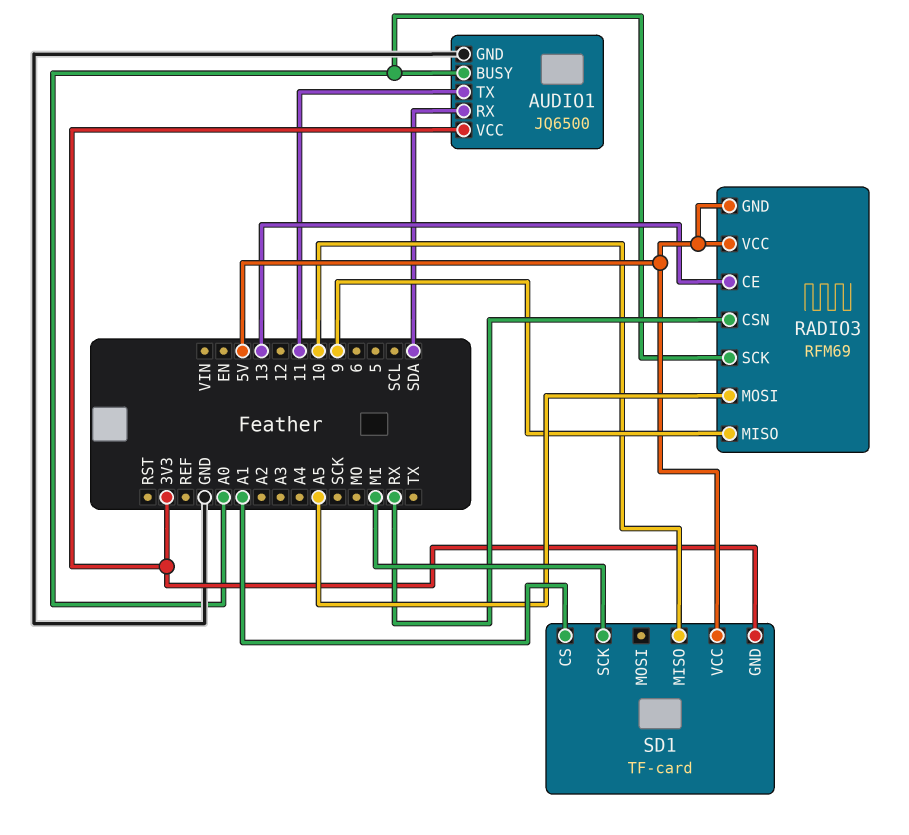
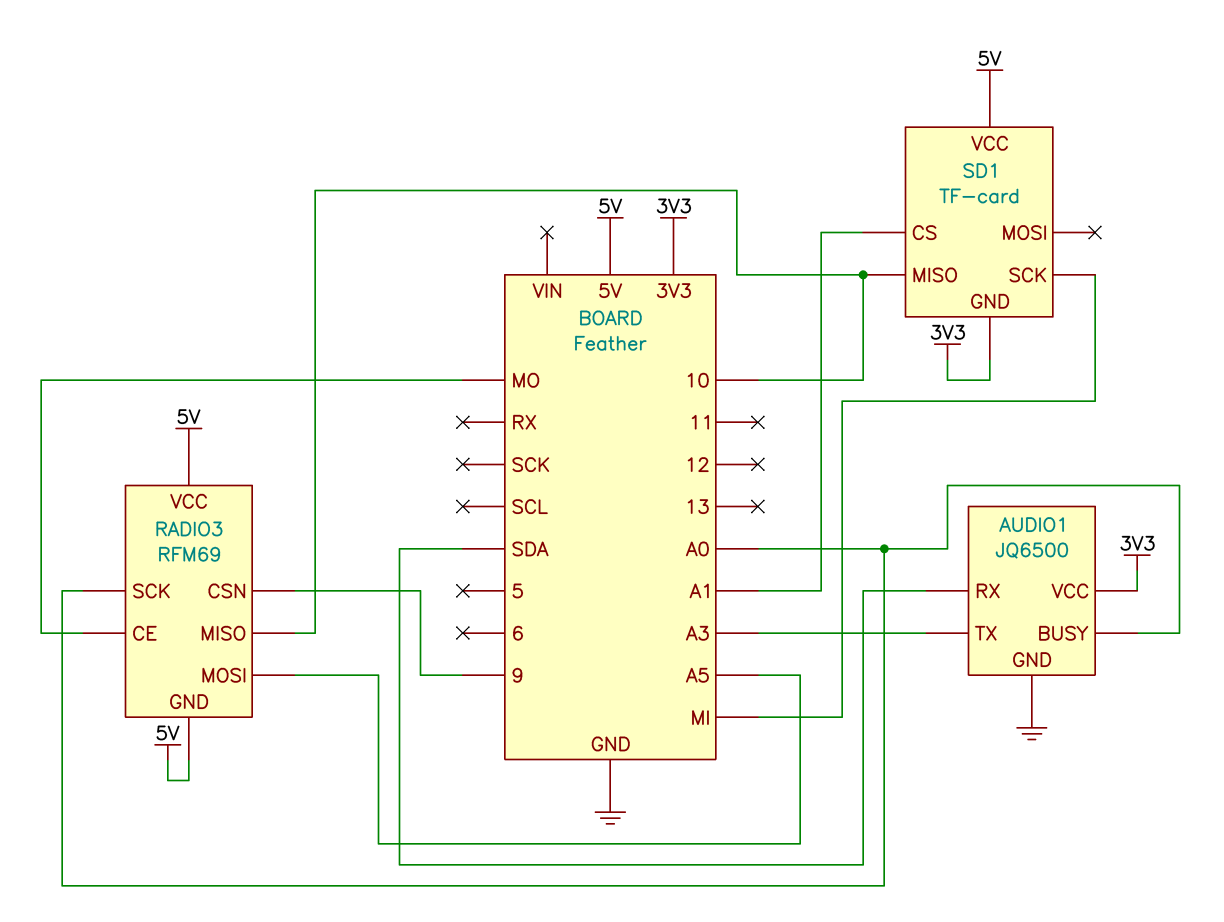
AUDIO1 pin TX: 11 -> A3
RADIO3 pin CE: 13 -> MO
RADIO3 pin CSN: RX -> 9
RADIO3 pin MISO: 9 -> 10

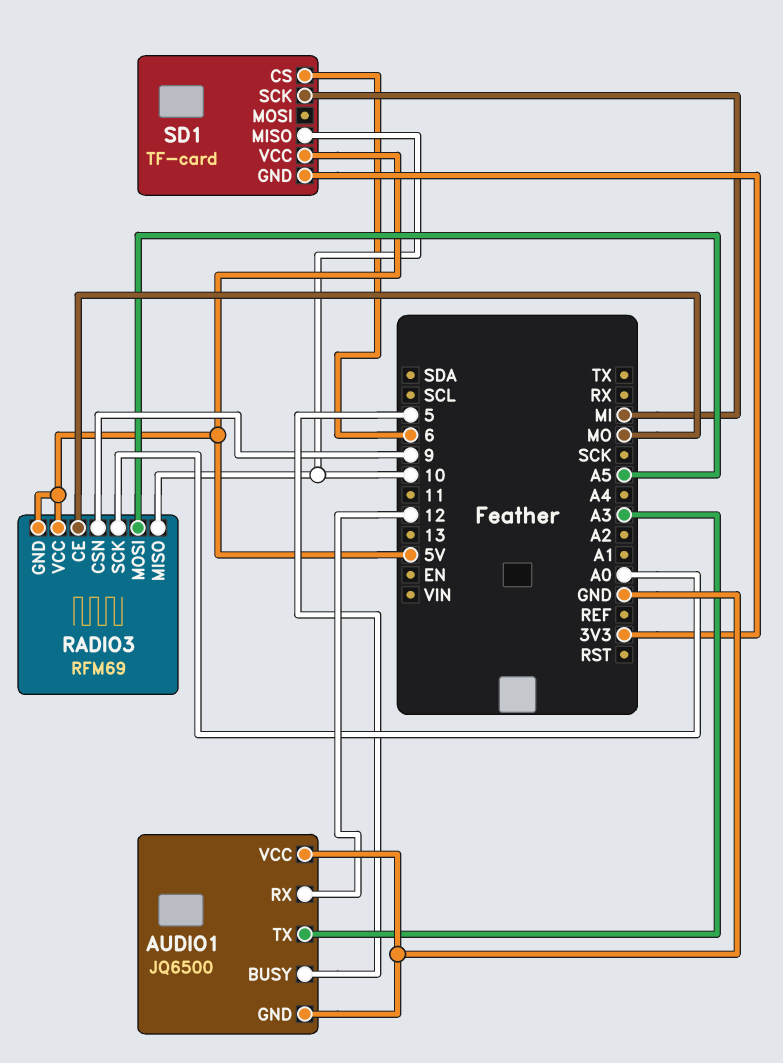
AUDIO1 pin BUSY: A0 -> 5
AUDIO1 pin RX: SDA -> 12
AUDIO1 pin VCC: 3V3 -> GND
SD1 pin CS: A1 -> 6

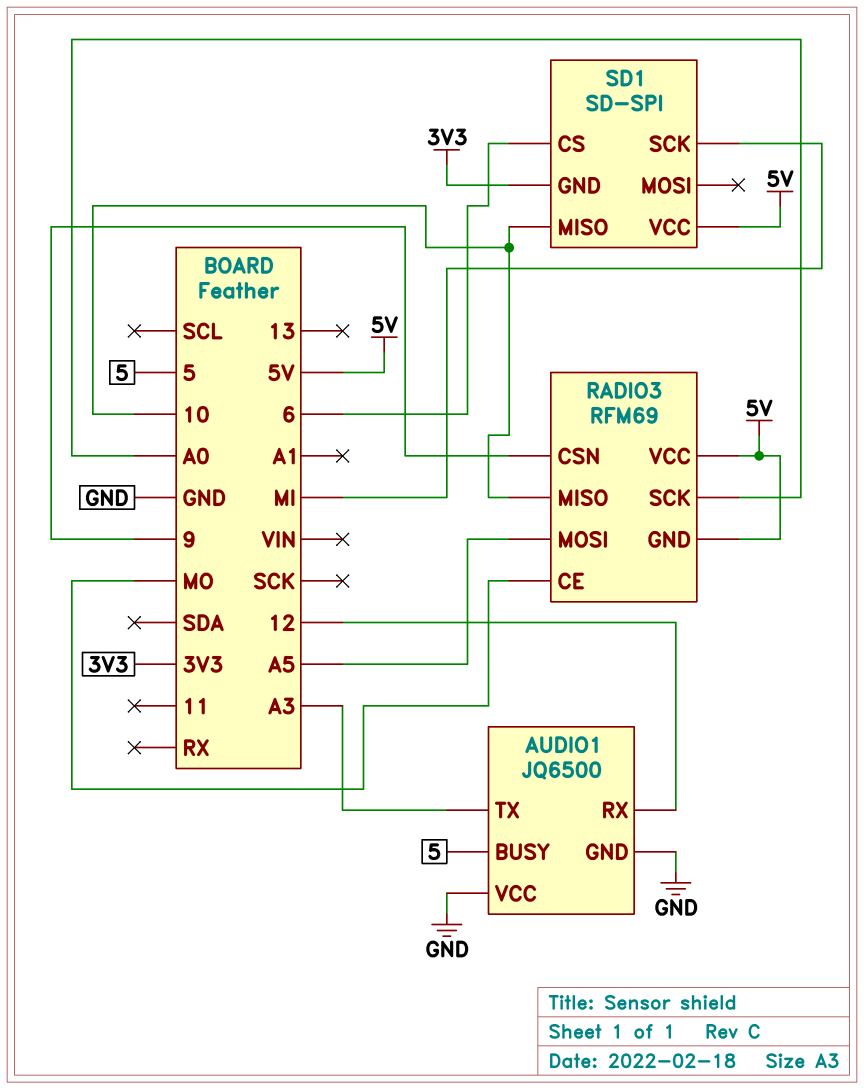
SD1: TF-card -> SD-SPI

